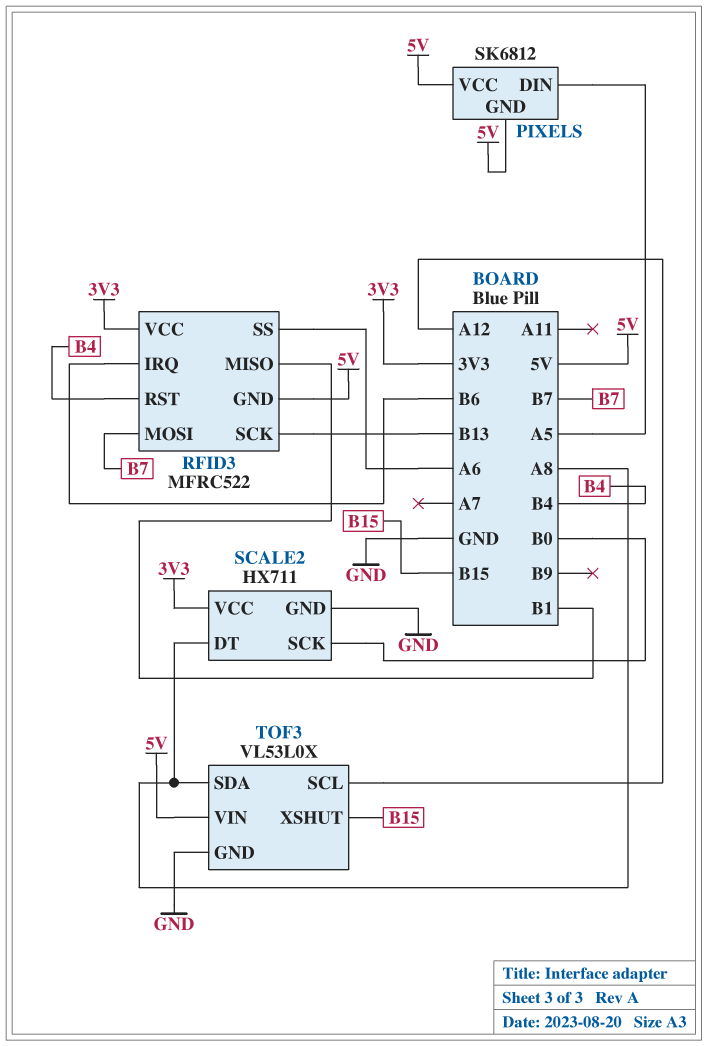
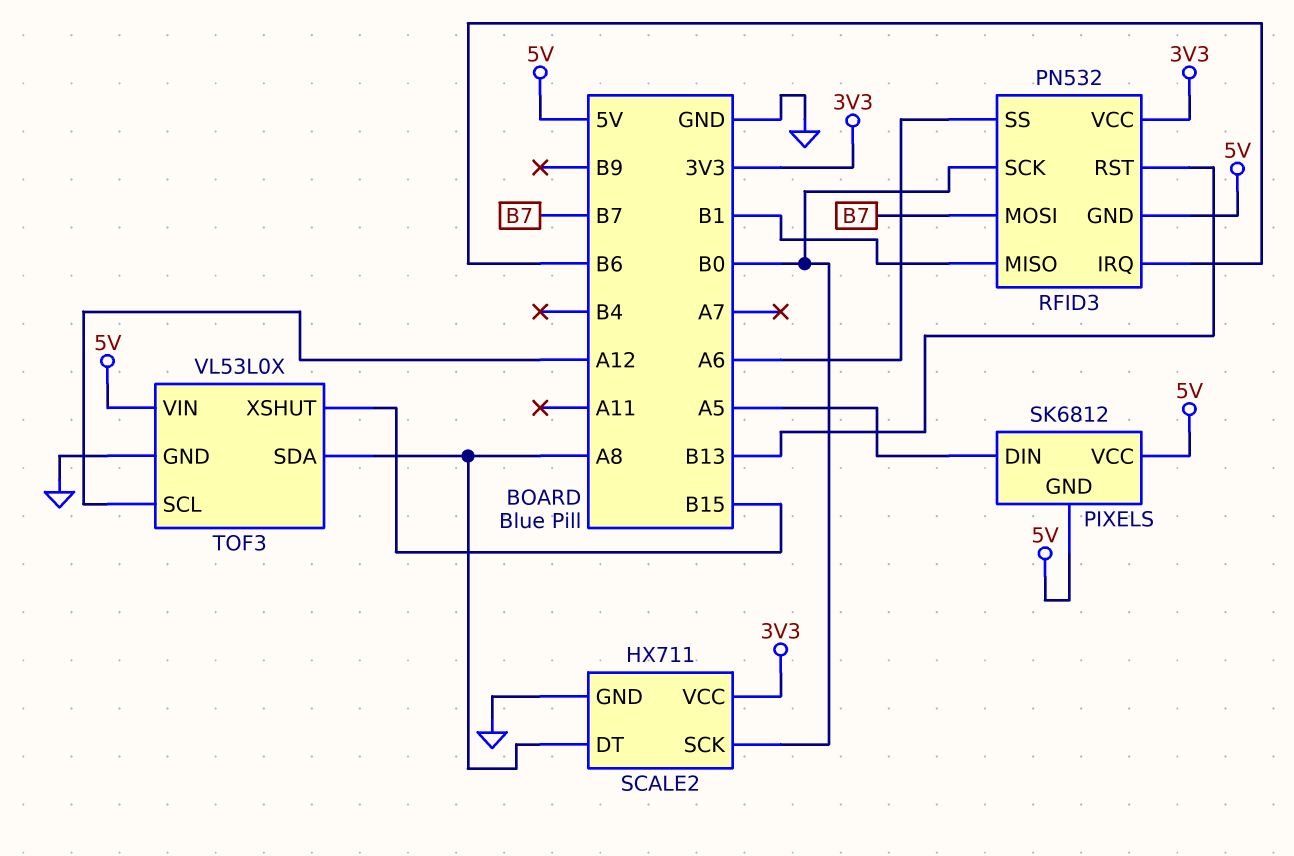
RFID3: MFRC522 -> PN532
RFID3 pin RST: B4 -> B13
RFID3 pin SCK: B13 -> B0

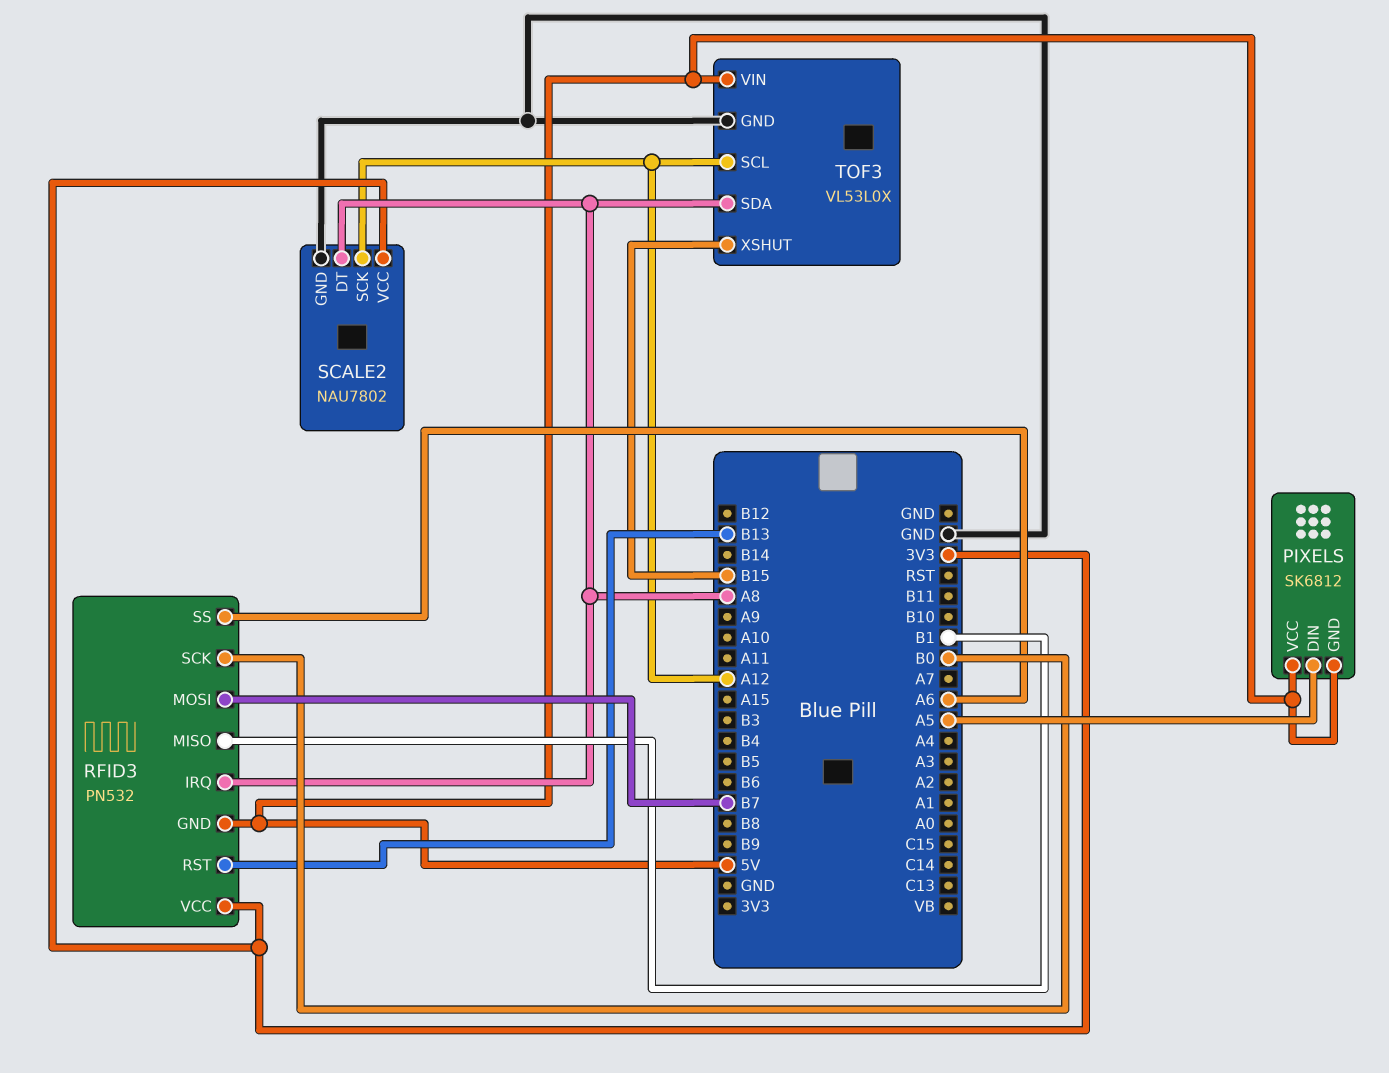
RFID3 pin IRQ: B6 -> A8
SCALE2: HX711 -> NAU7802
SCALE2 pin SCK: B0 -> A12

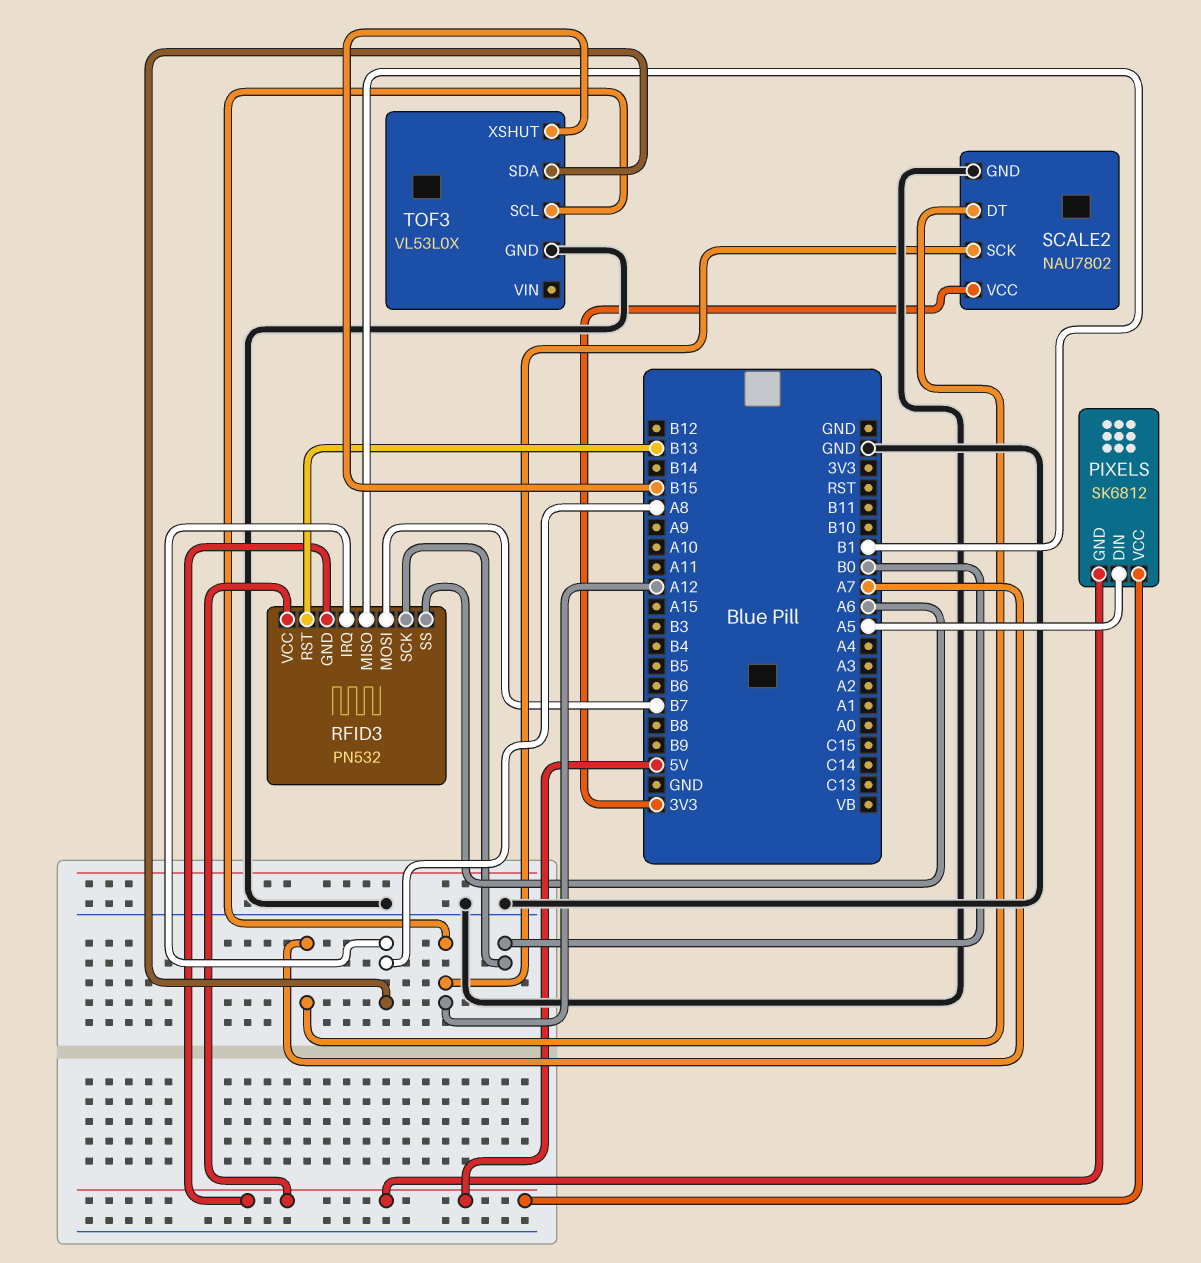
RFID3 pin VCC: 3V3 -> 5V
SCALE2 pin DT: A8 -> A7
TOF3 pin VIN: 5V -> none

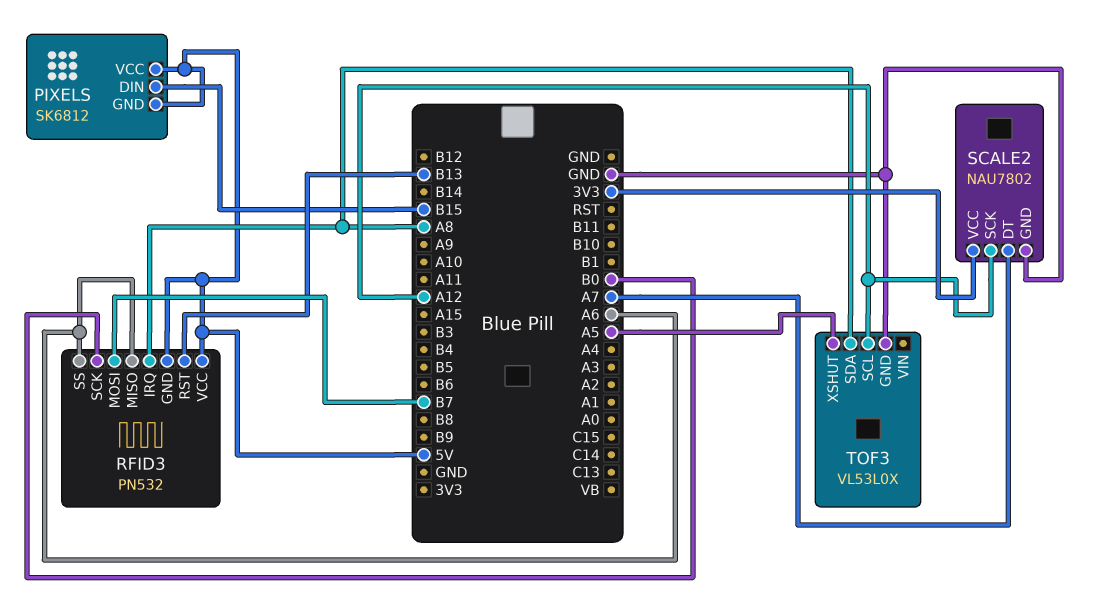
PIXELS pin DIN: A5 -> B15
RFID3 pin MISO: B1 -> A6
TOF3 pin XSHUT: B15 -> A5

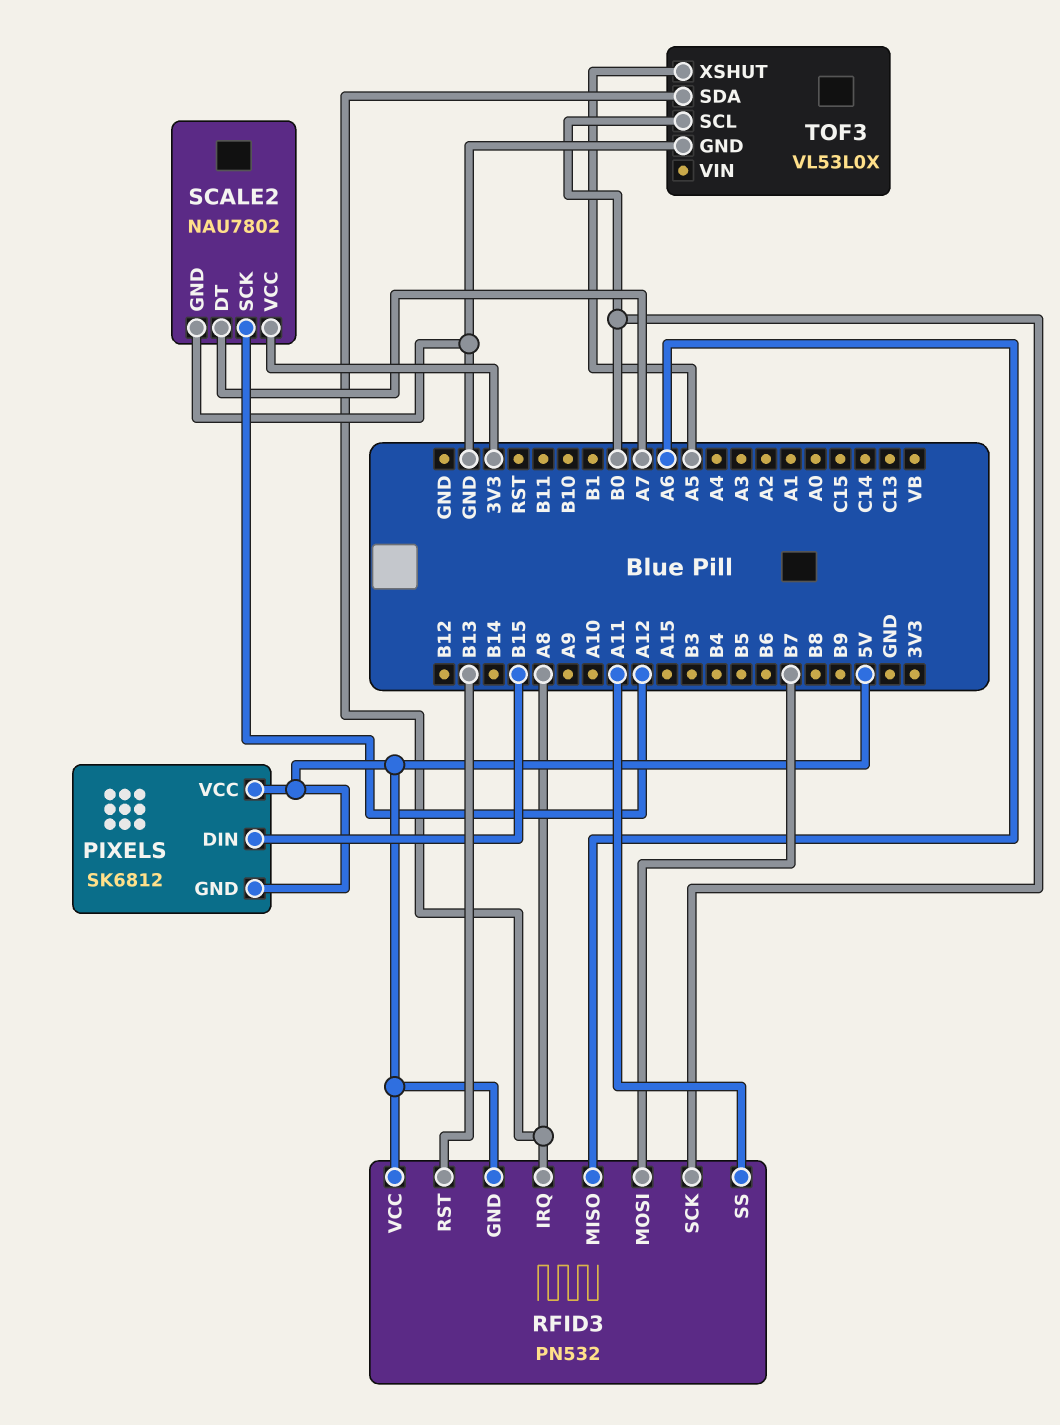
RFID3 pin SS: A6 -> A11
TOF3 pin SCL: A12 -> B0

